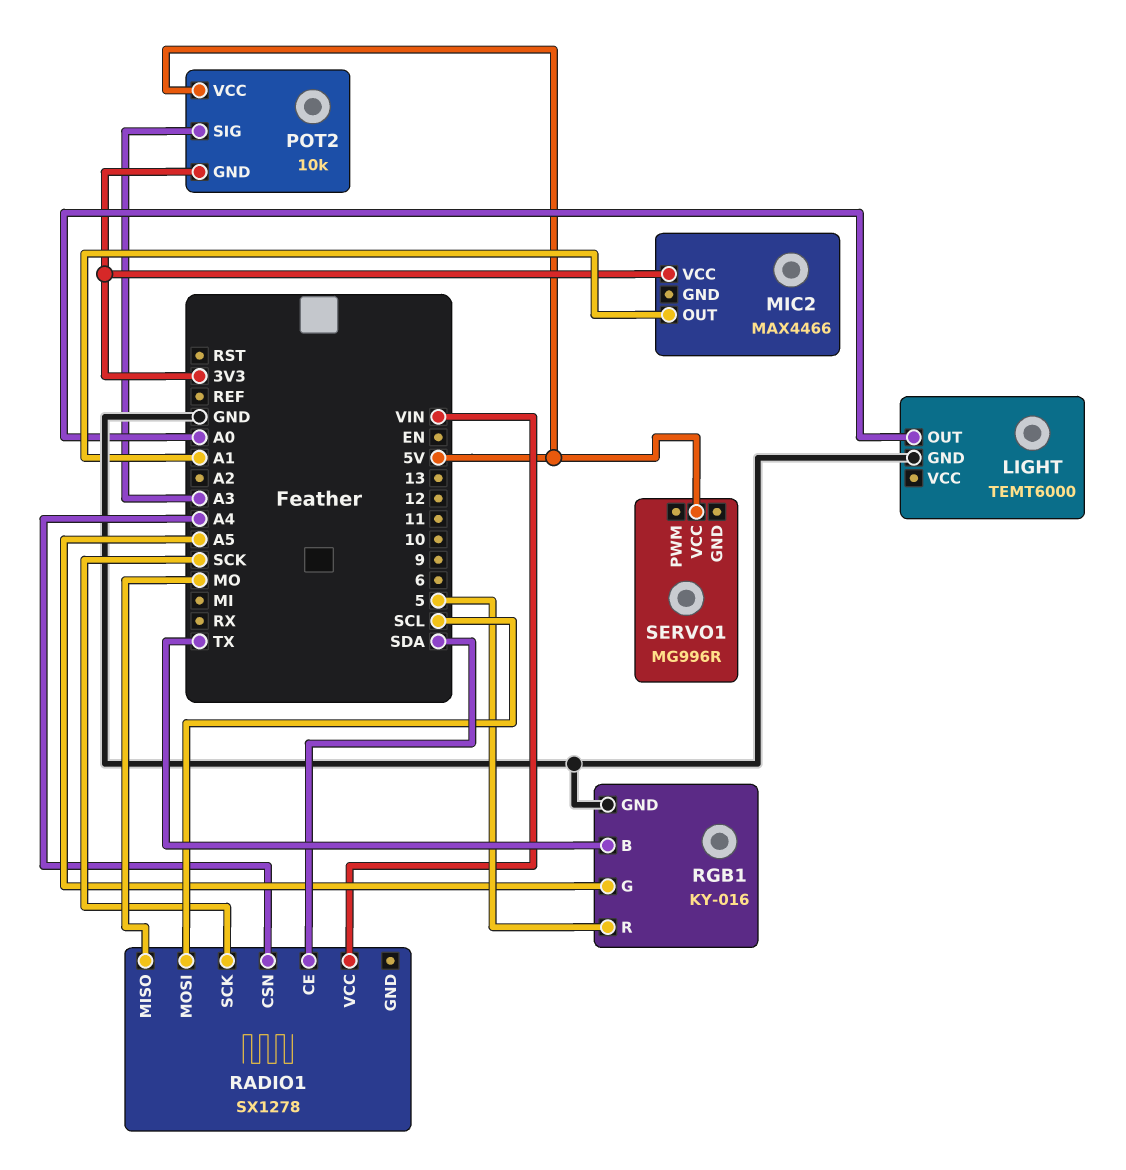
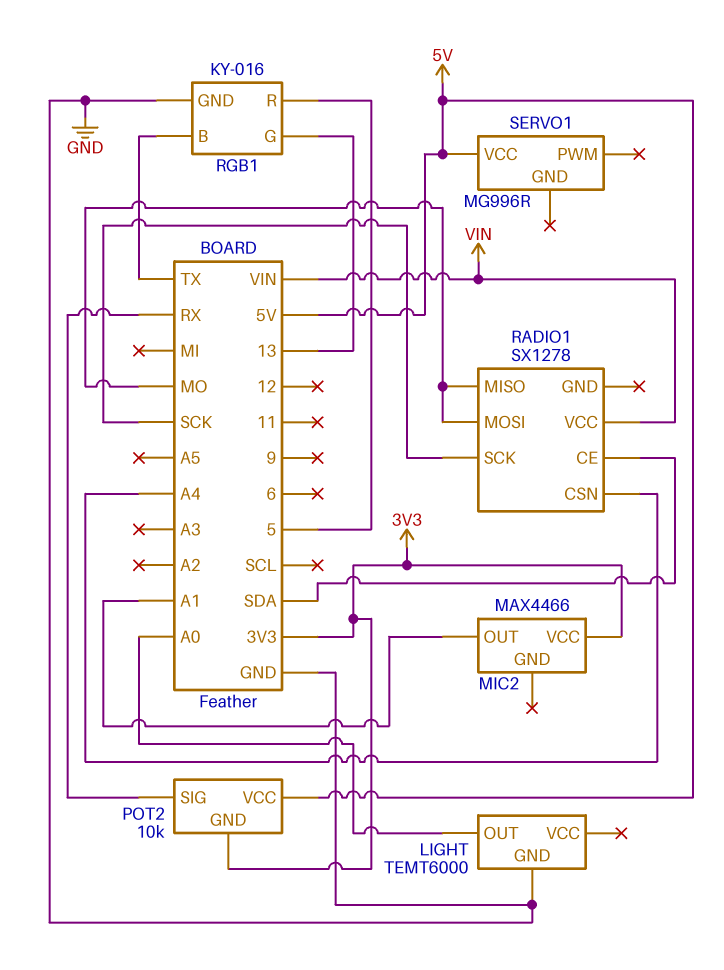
POT2 pin SIG: A3 -> RX
RADIO1 pin MOSI: SCL -> MO
RGB1 pin G: A5 -> 13

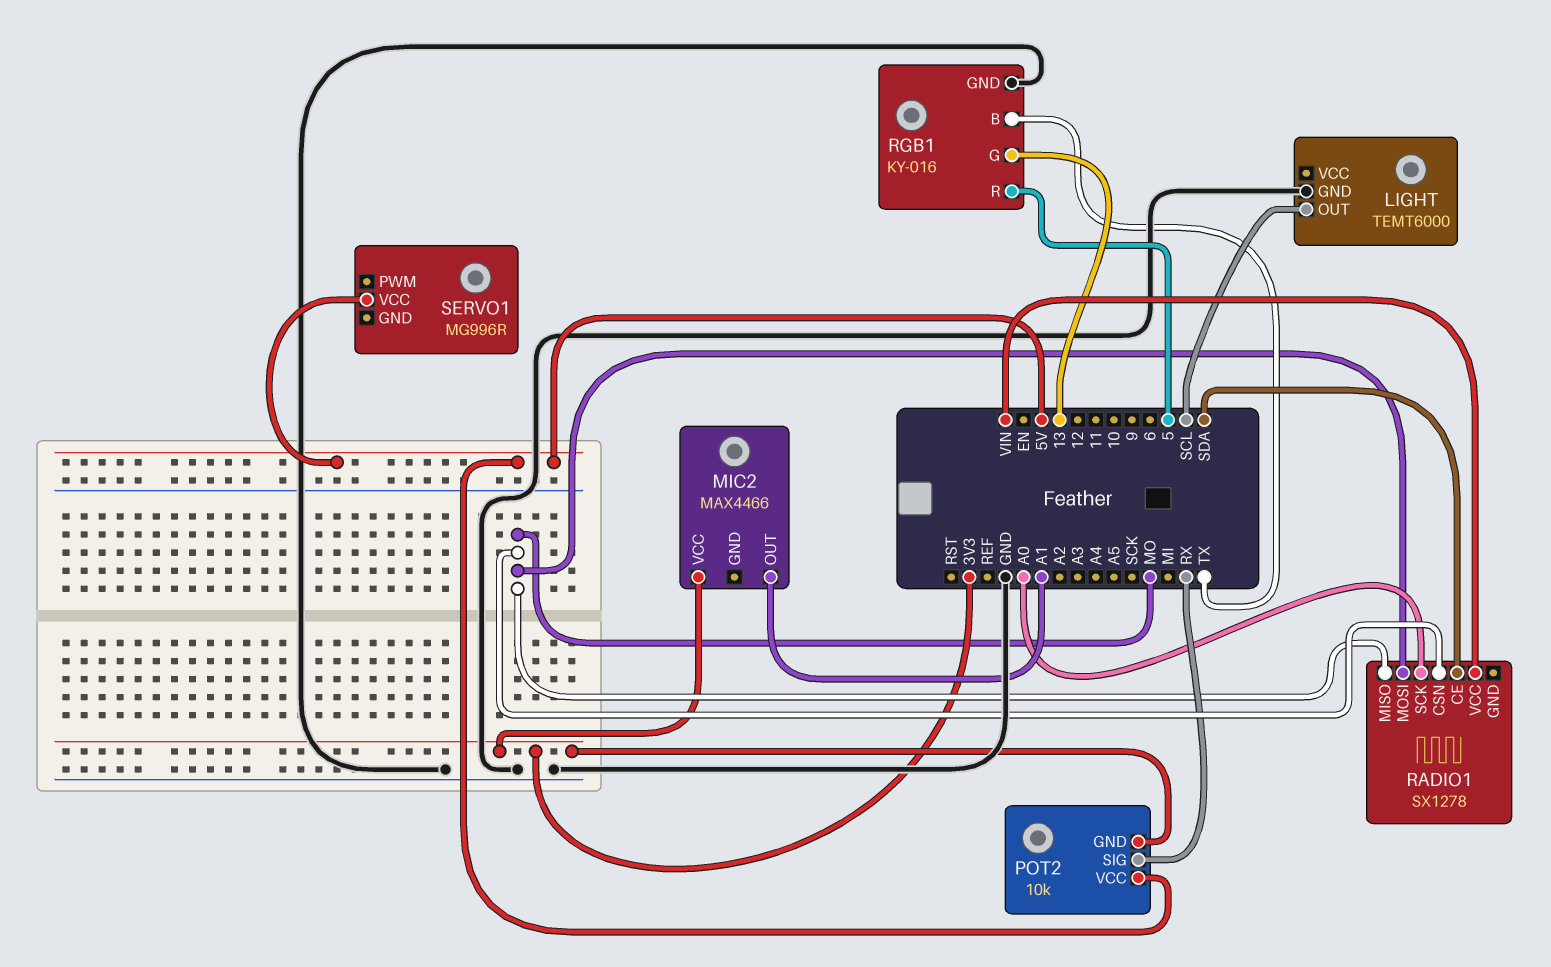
LIGHT pin OUT: A0 -> SCL
RADIO1 pin CSN: A4 -> MO
RADIO1 pin SCK: SCK -> A0

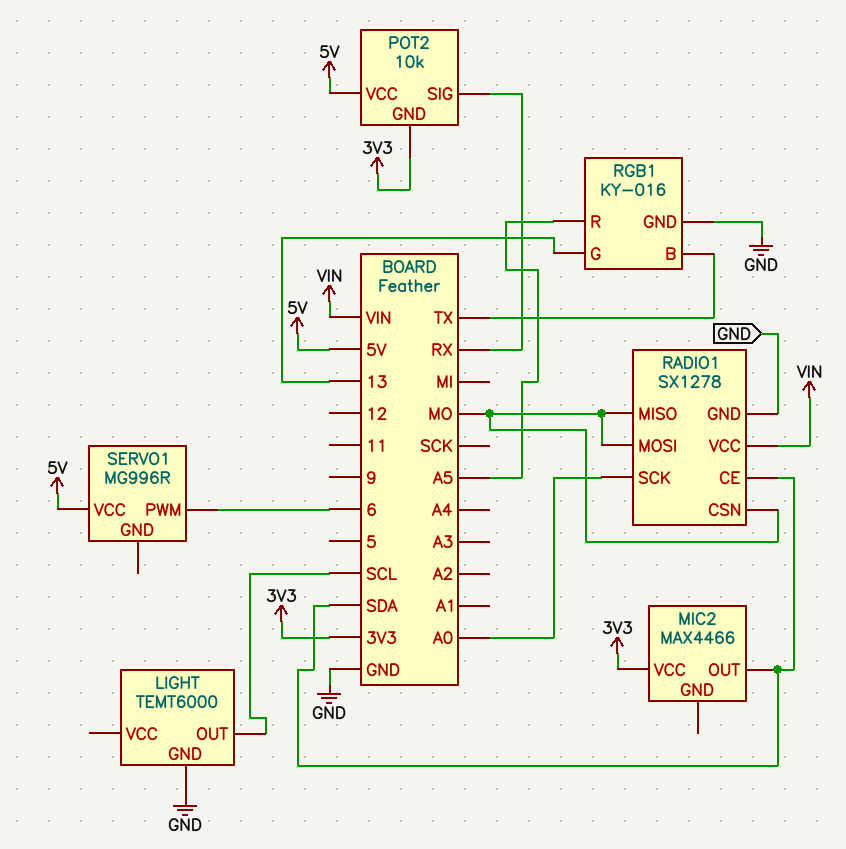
MIC2 pin OUT: A1 -> SDA
RADIO1 pin GND: none -> GND
RGB1 pin R: 5 -> A5
SERVO1 pin PWM: none -> 6

